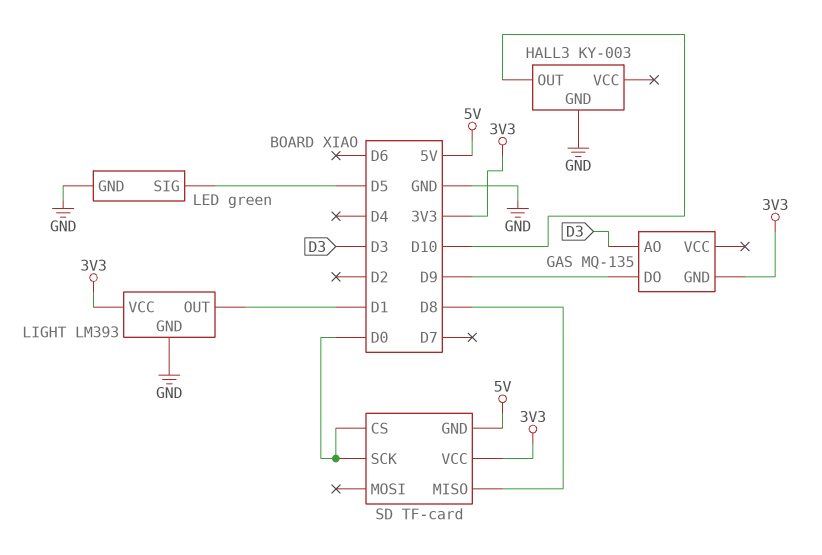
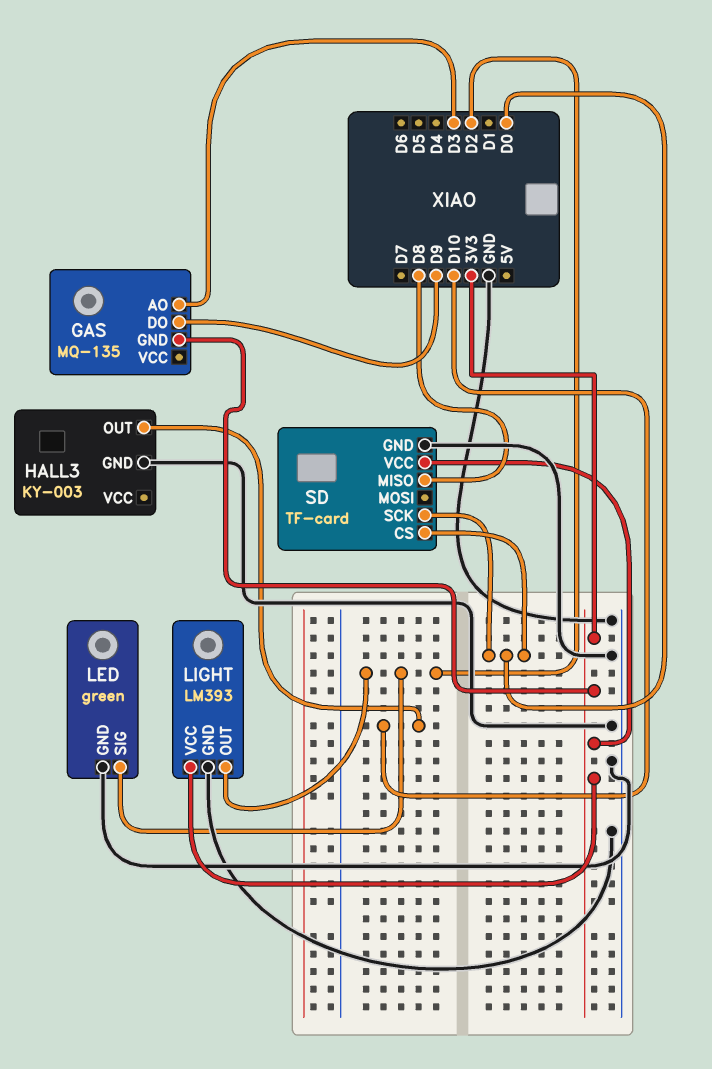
LED pin SIG: D5 -> D2
LIGHT pin OUT: D1 -> D2
SD pin GND: 5V -> GND

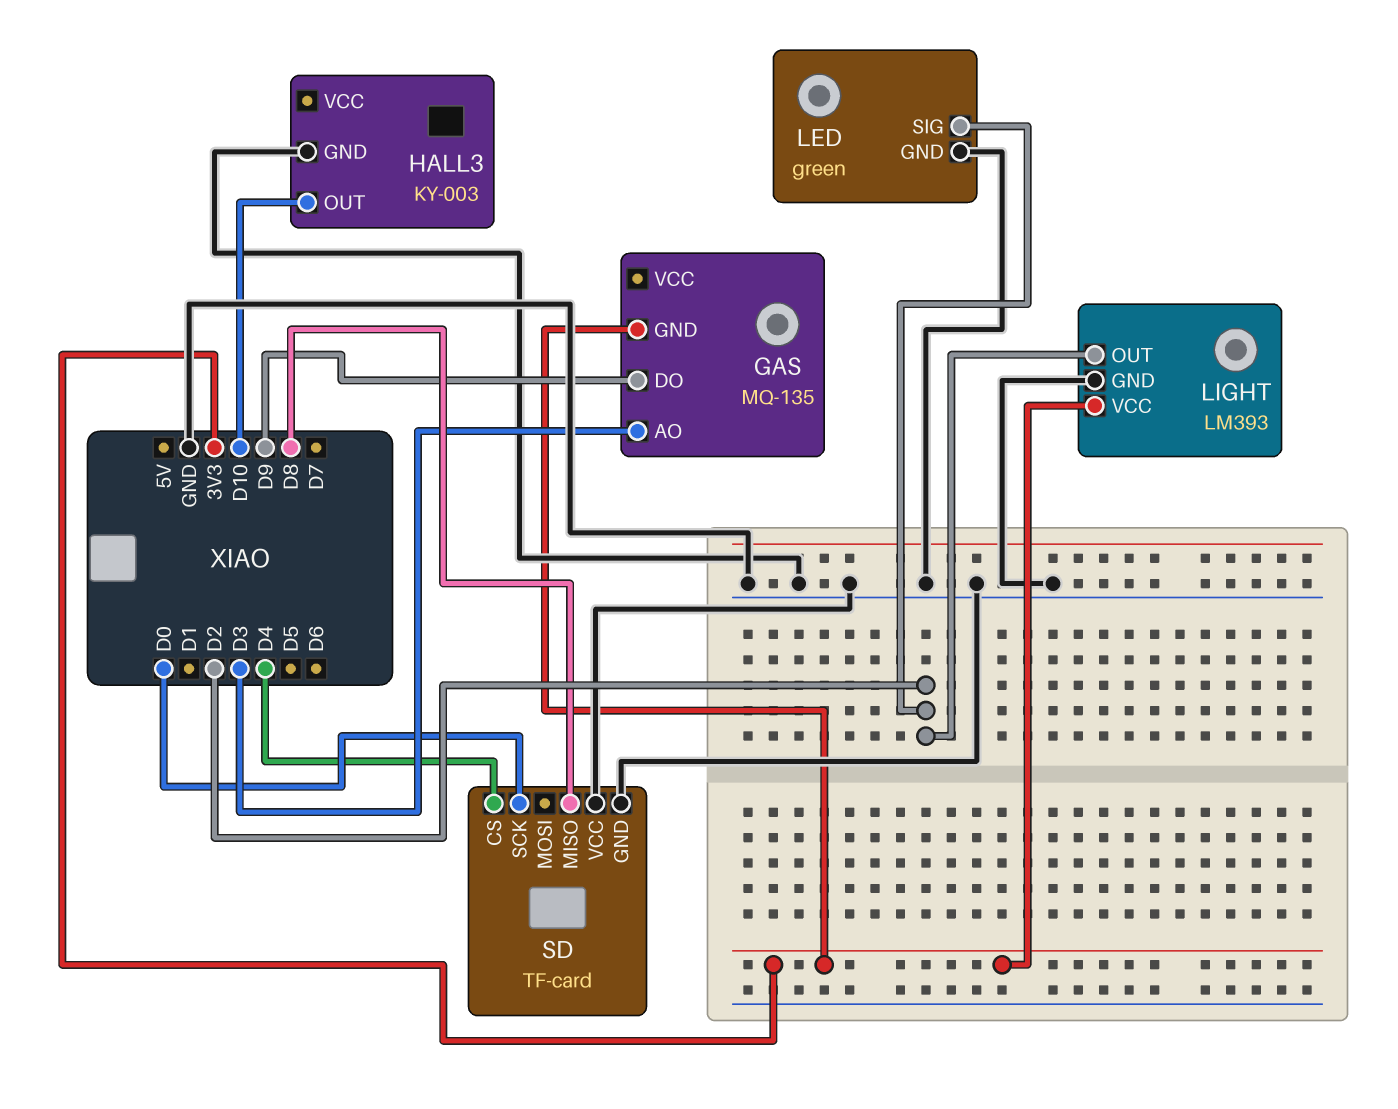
SD pin CS: D0 -> D4
SD pin VCC: 3V3 -> GND

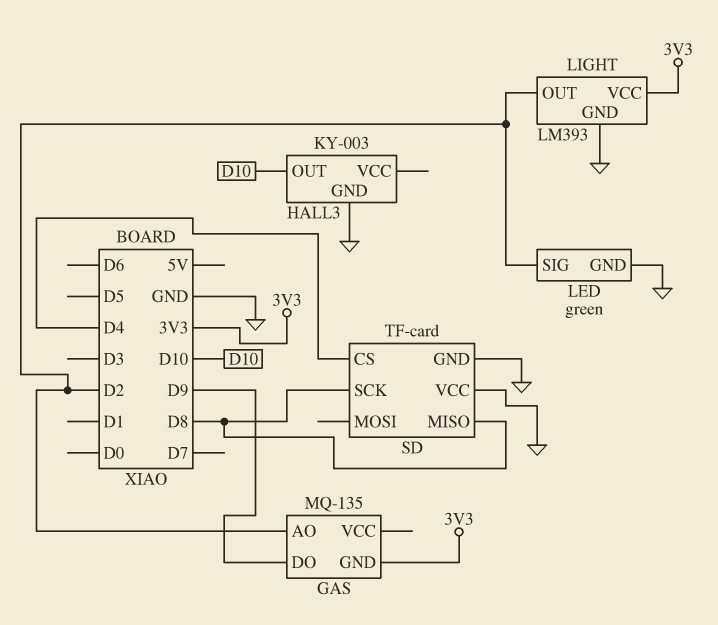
GAS pin AO: D3 -> D2
SD pin SCK: D0 -> D8

